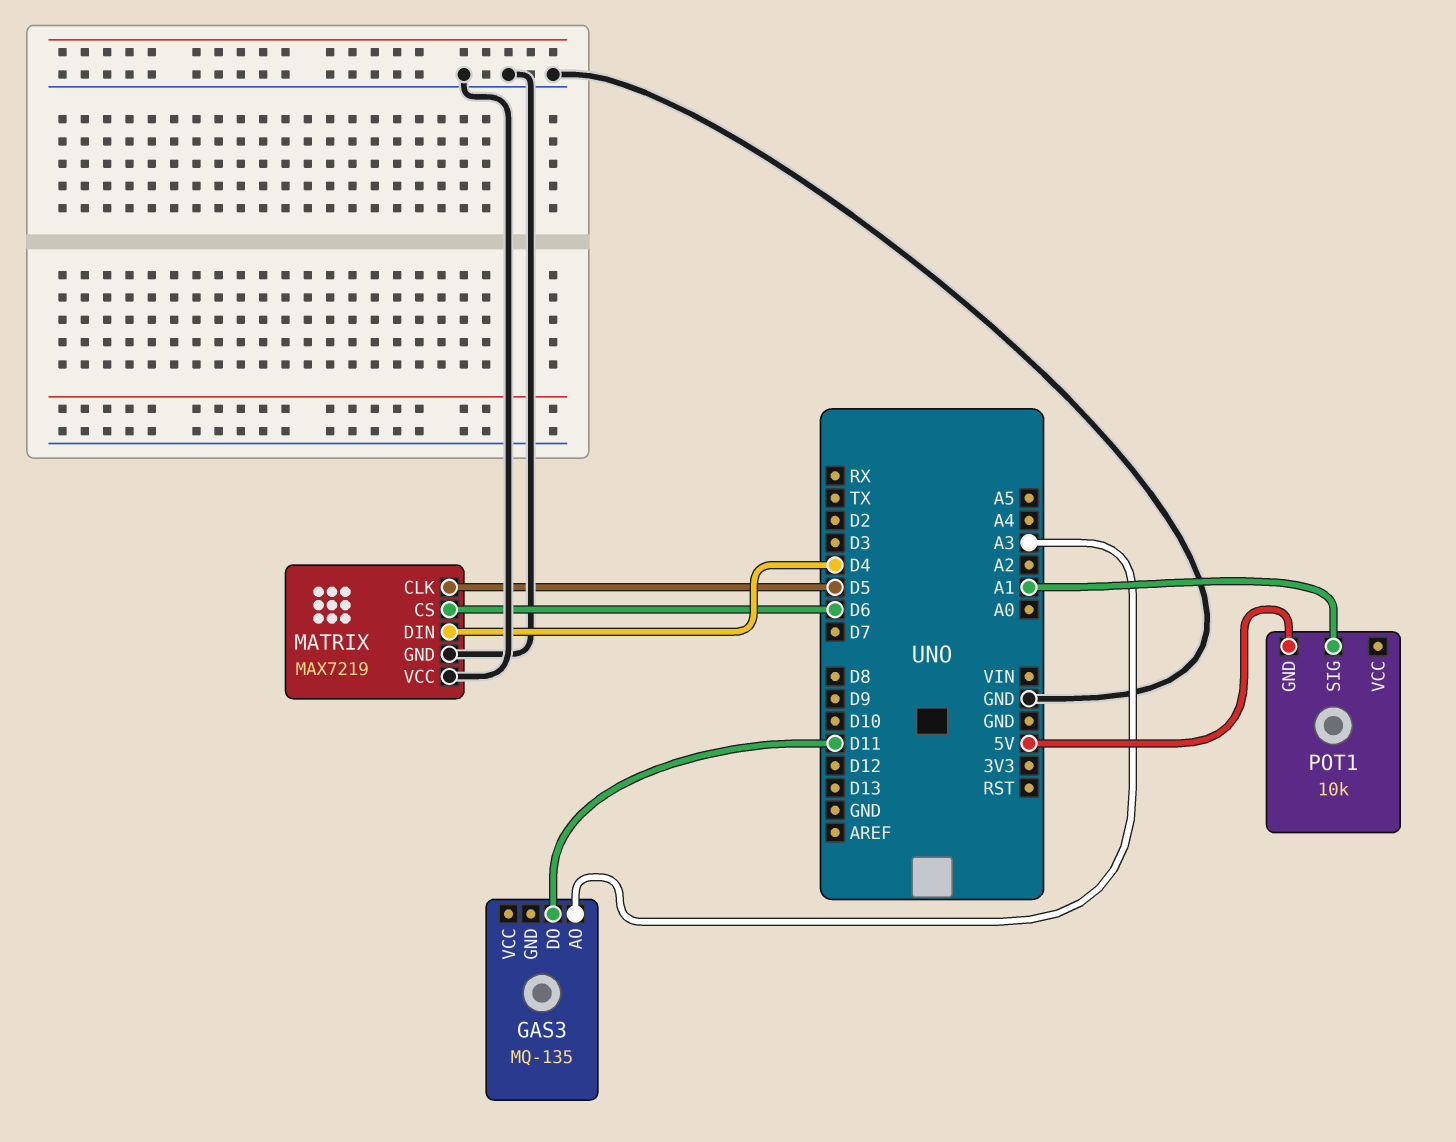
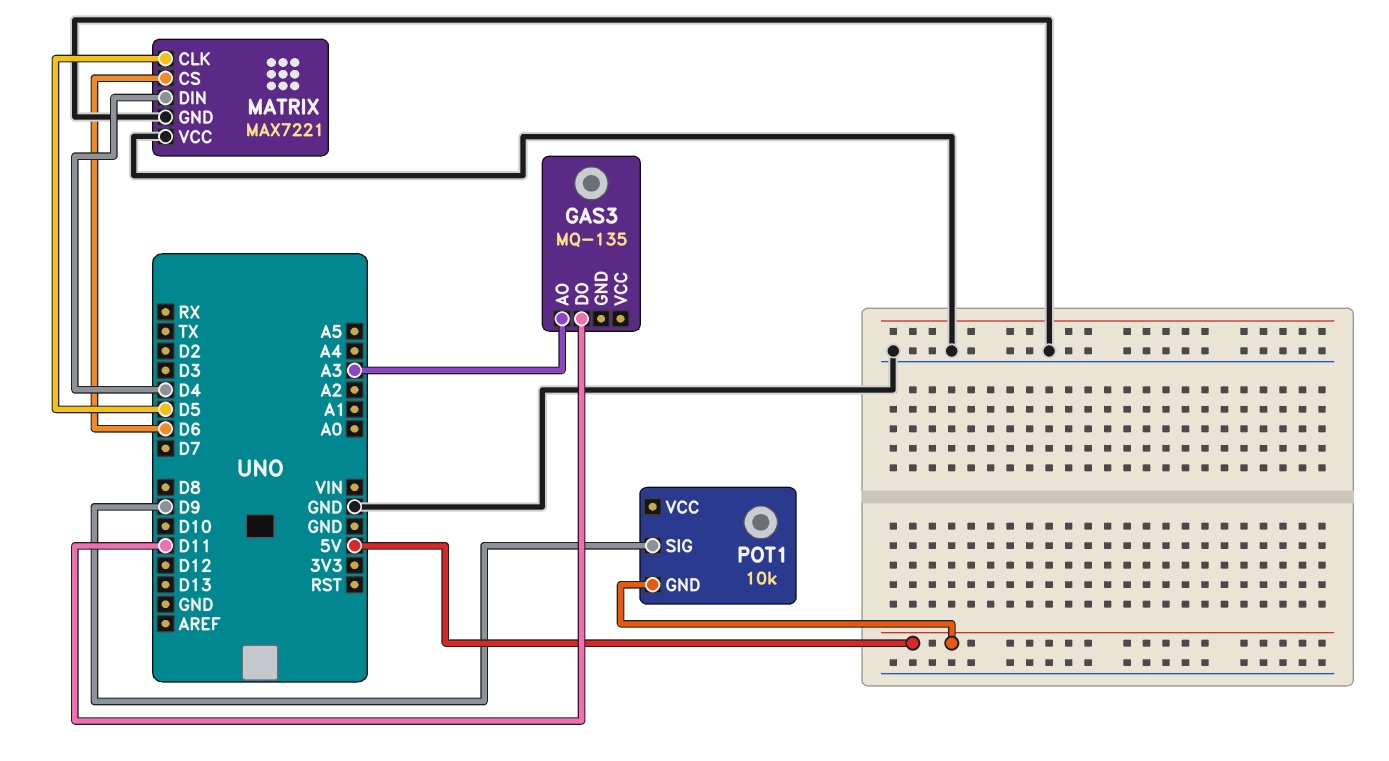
MATRIX: MAX7219 -> MAX7221
POT1 pin SIG: A1 -> D9

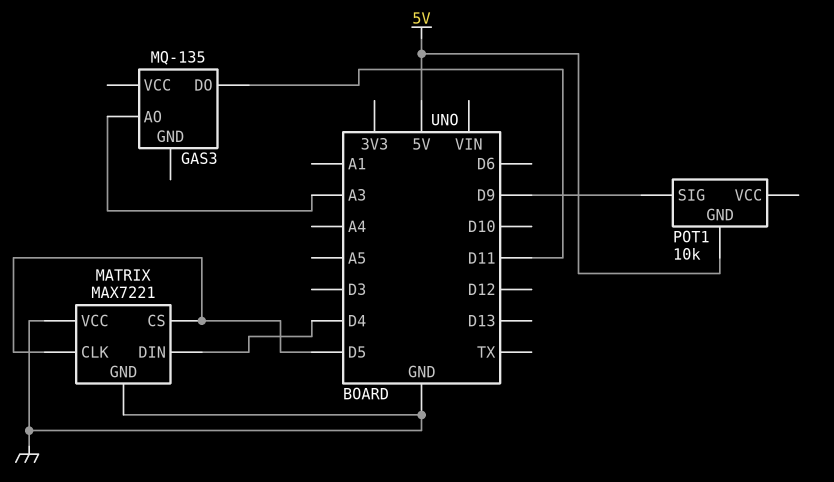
MATRIX pin CS: D6 -> D5

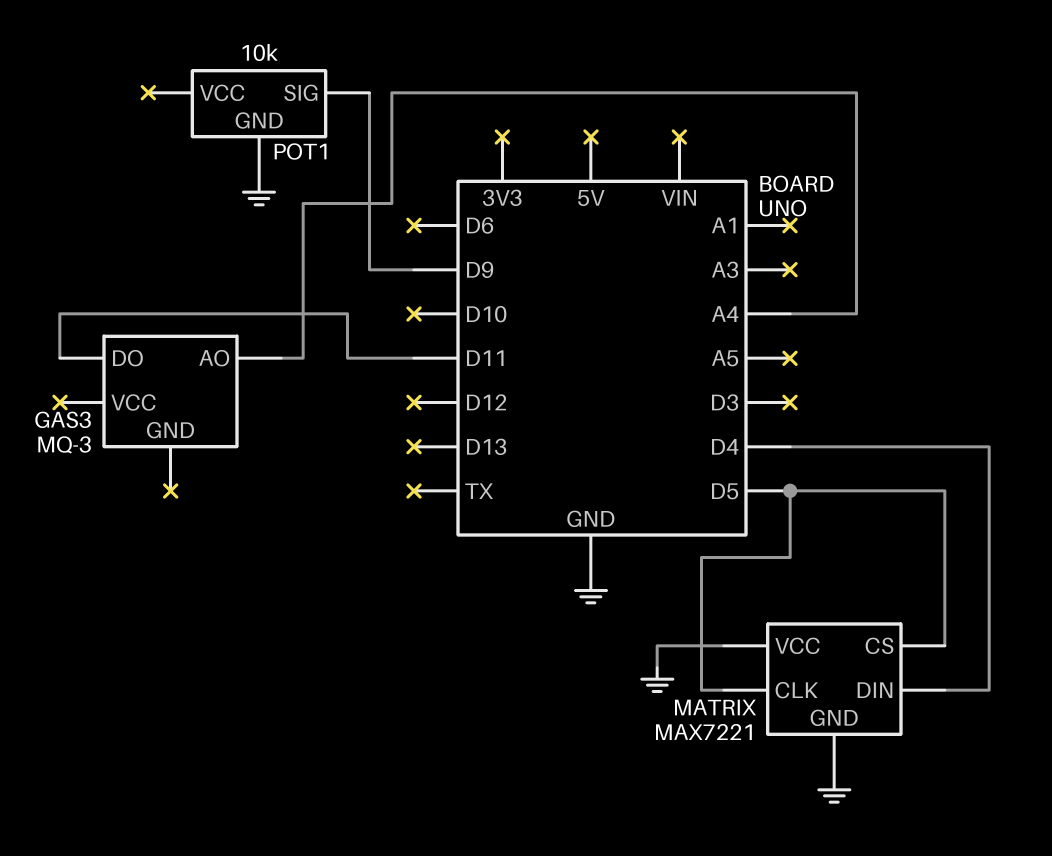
GAS3: MQ-135 -> MQ-3
GAS3 pin AO: A3 -> A4
POT1 pin GND: 5V -> GND

